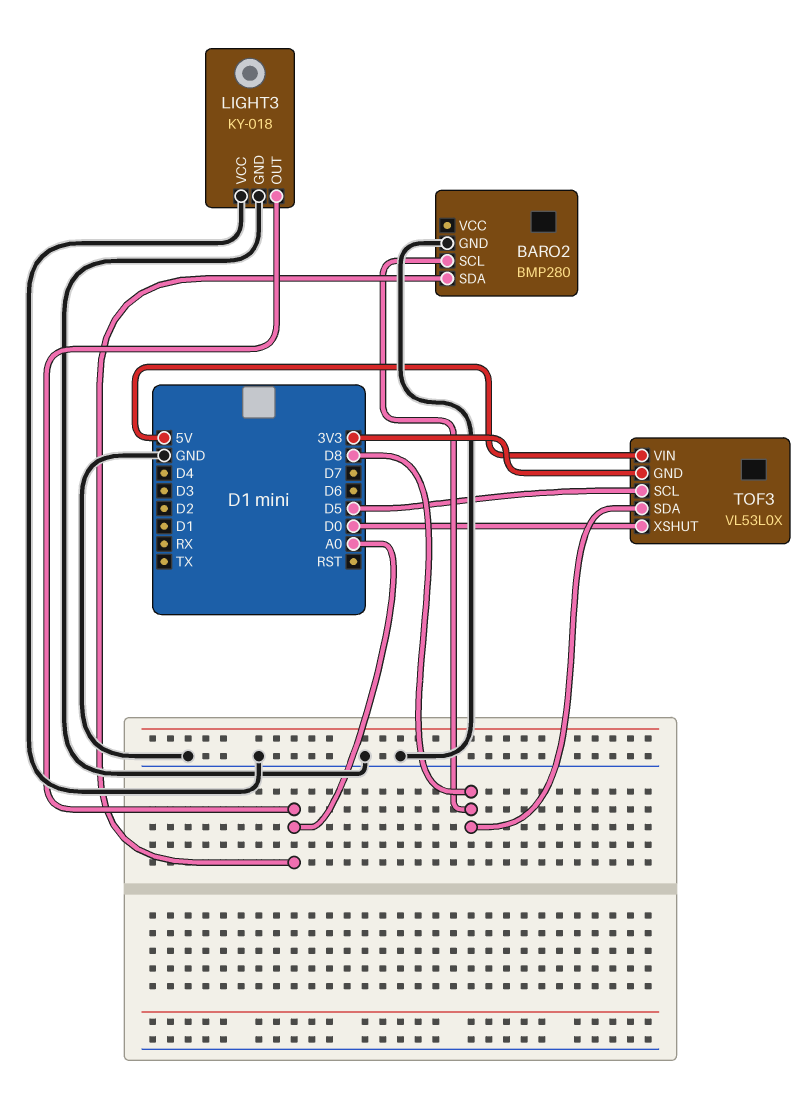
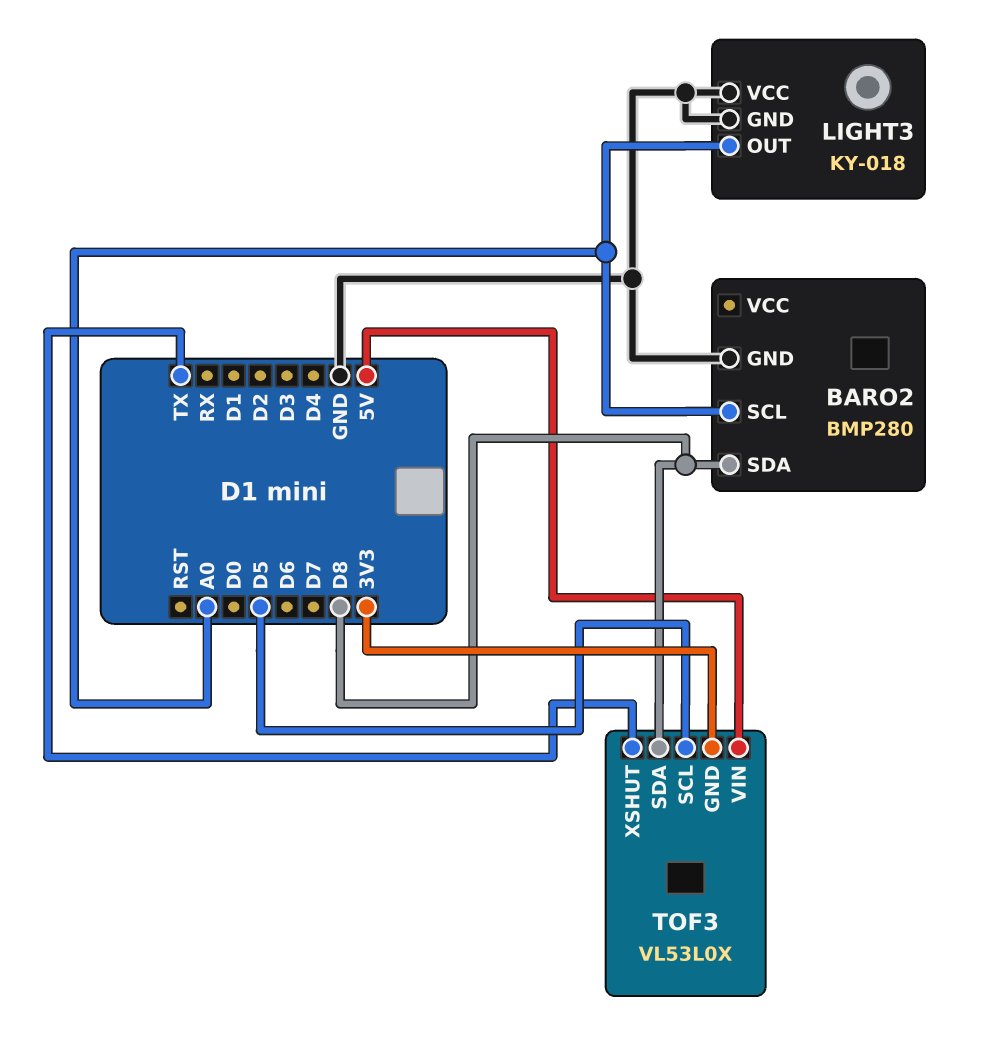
BARO2 pin SCL: D8 -> A0
BARO2 pin SDA: A0 -> D8
TOF3 pin XSHUT: D0 -> TX

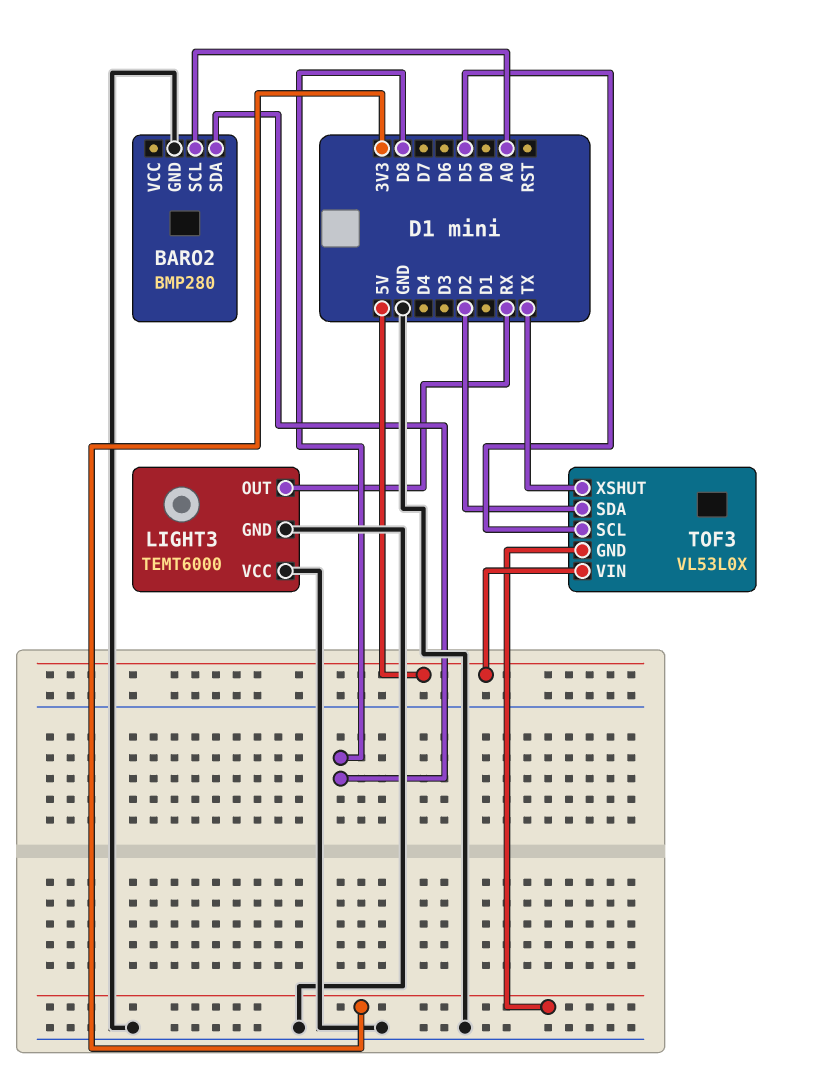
LIGHT3: KY-018 -> TEMT6000
LIGHT3 pin OUT: A0 -> RX
TOF3 pin SDA: D8 -> D2

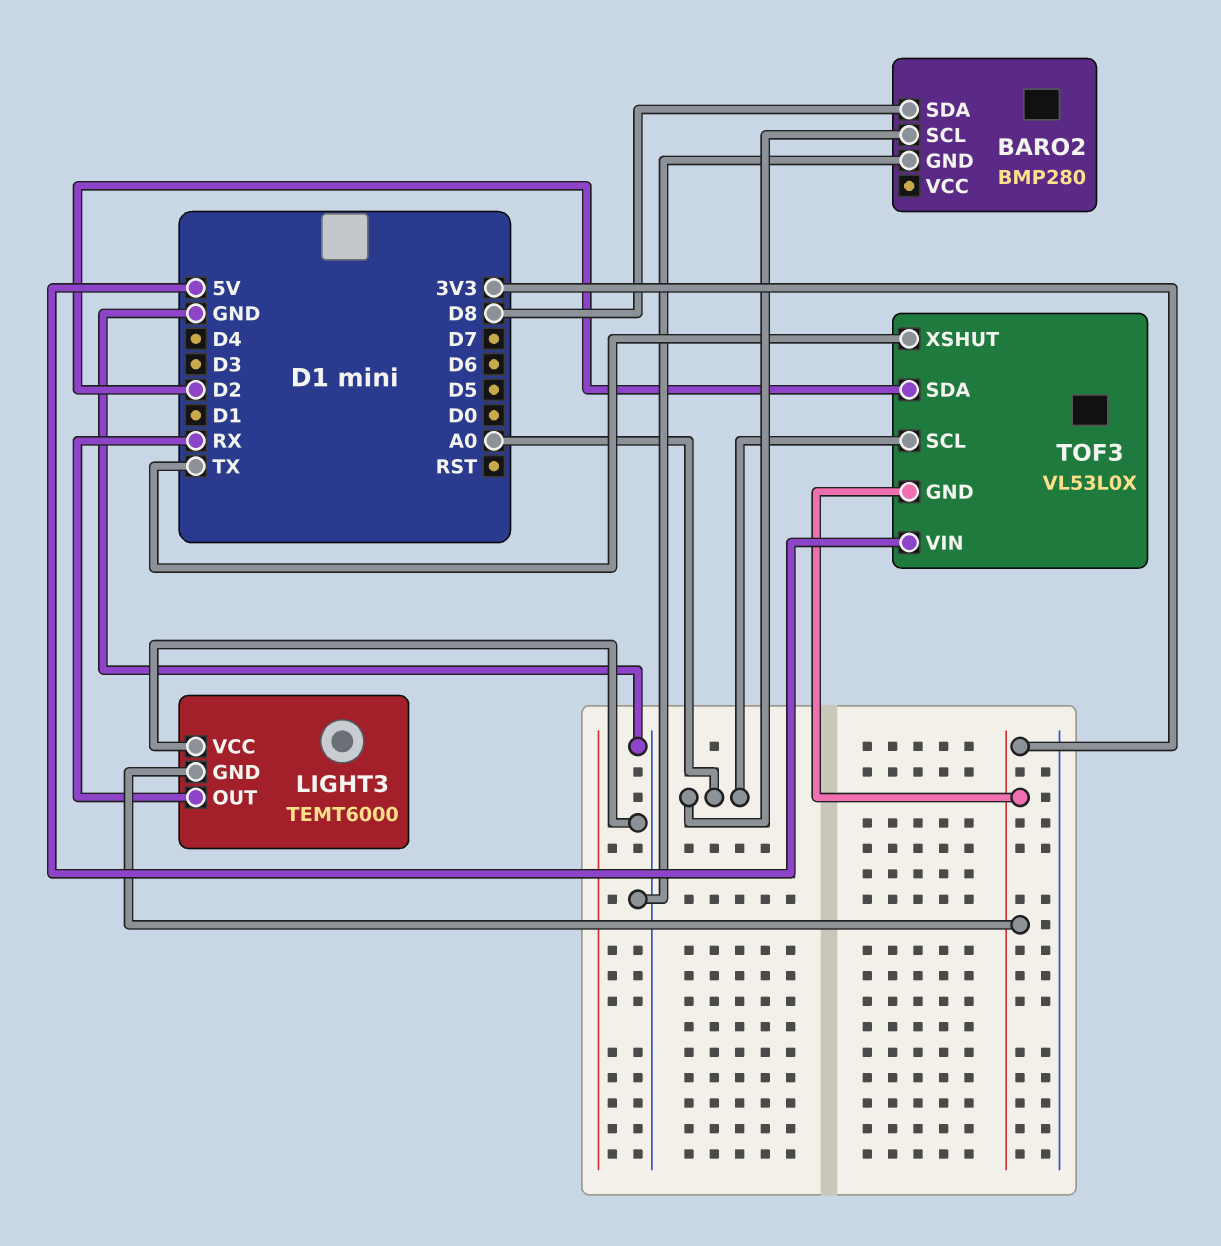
LIGHT3 pin GND: GND -> 3V3
TOF3 pin SCL: D5 -> A0

